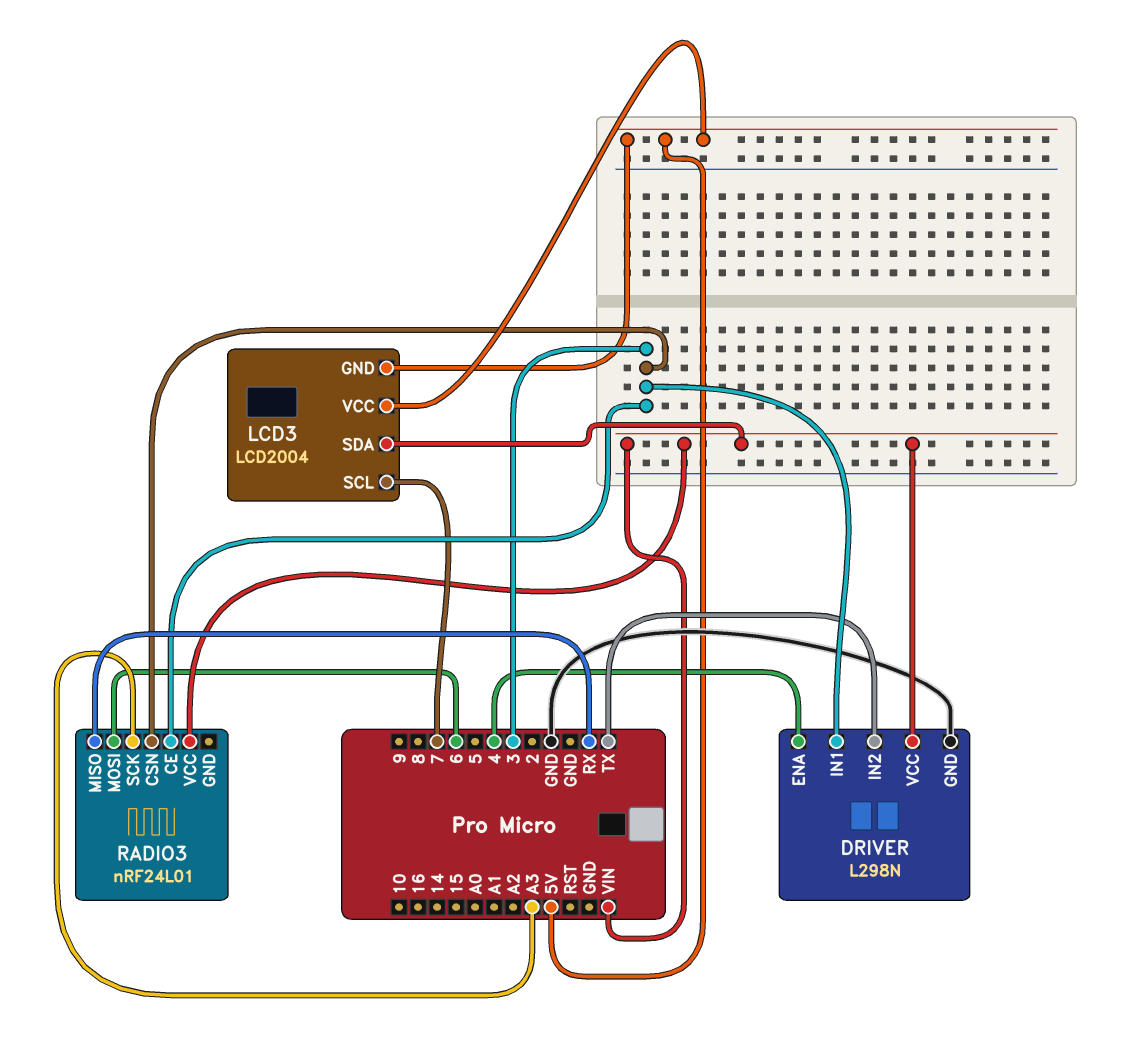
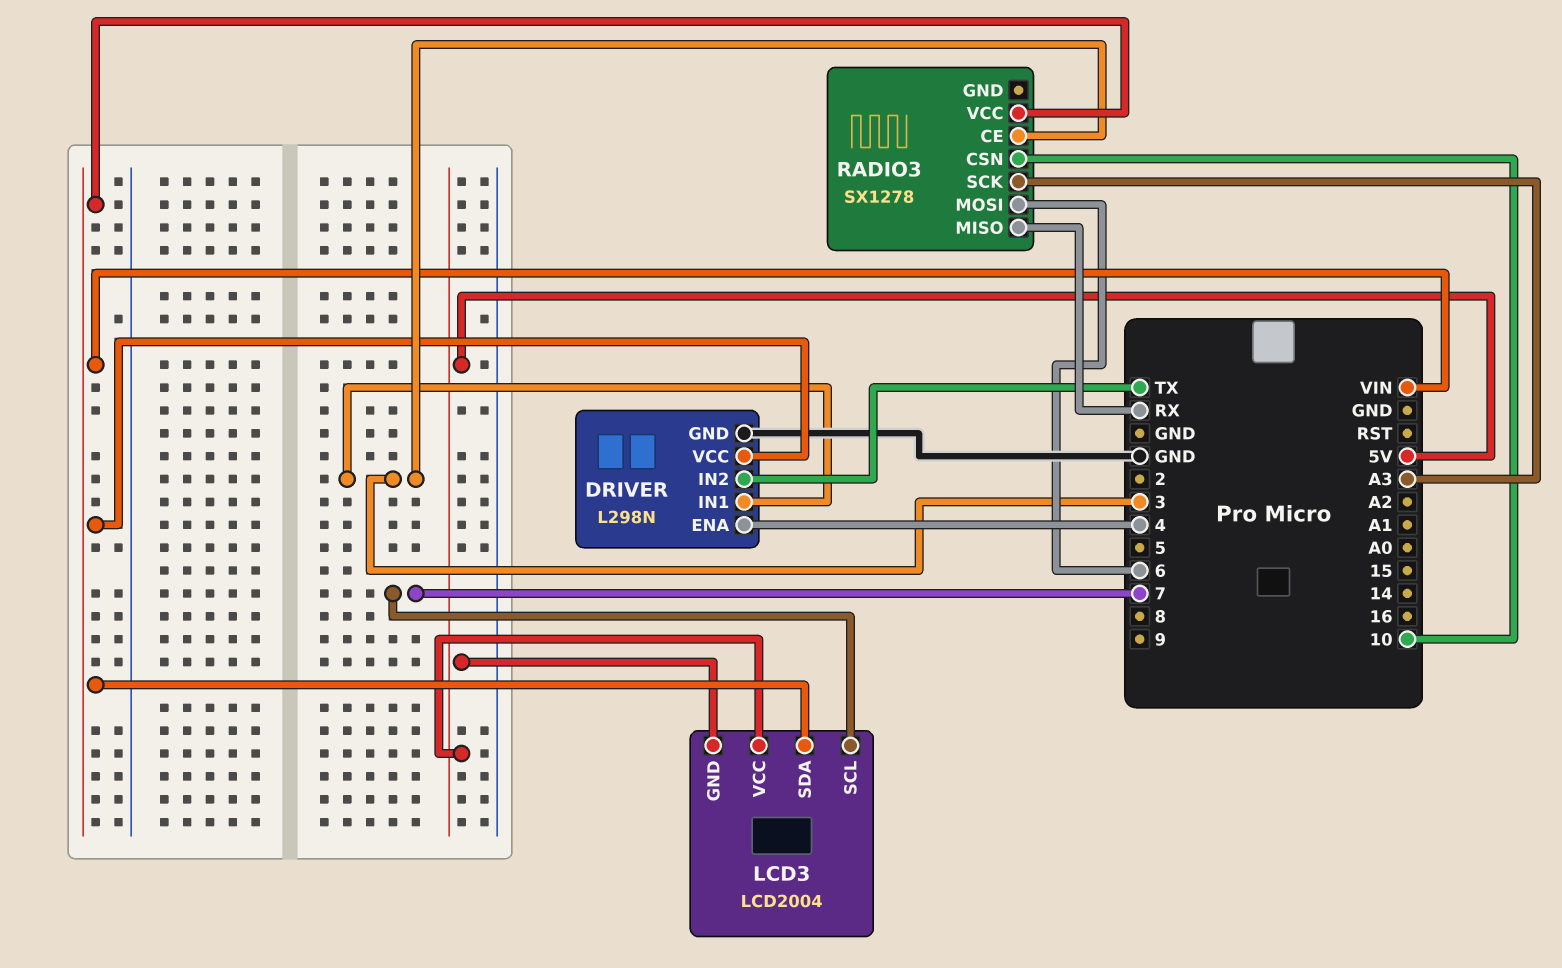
RADIO3: nRF24L01 -> SX1278
RADIO3 pin CSN: 3 -> 10

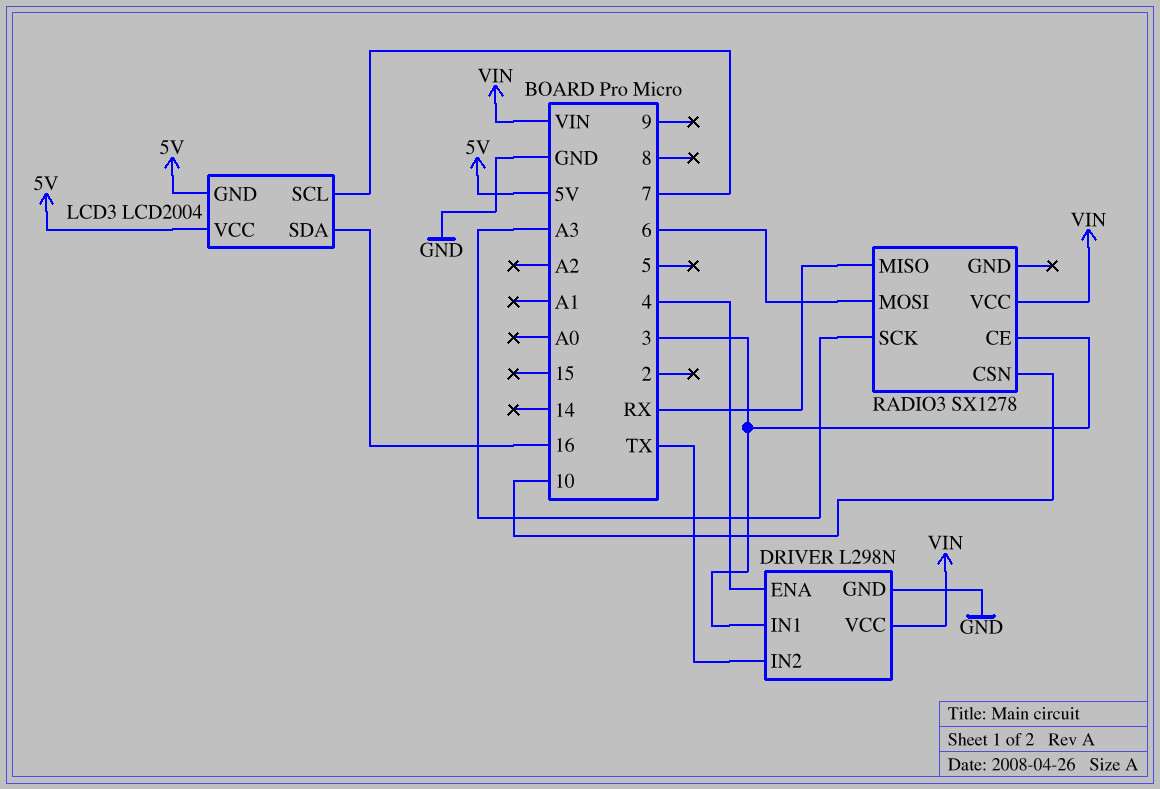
LCD3 pin SDA: VIN -> 16

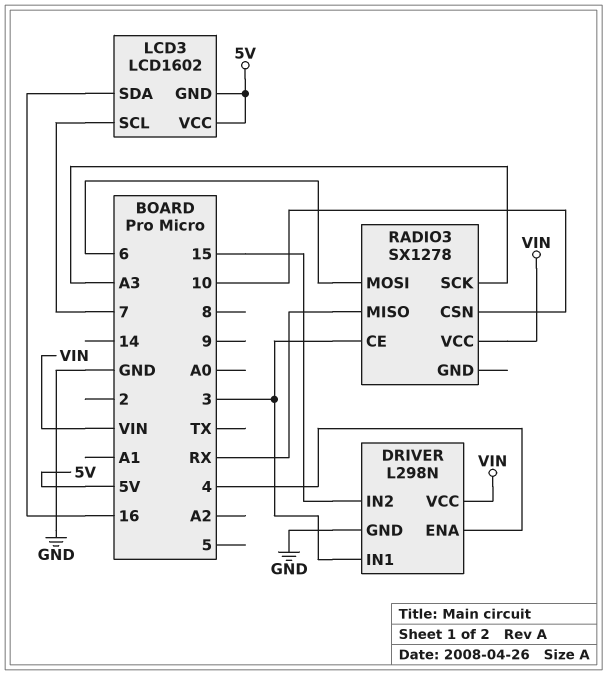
DRIVER pin IN2: TX -> 15
LCD3: LCD2004 -> LCD1602

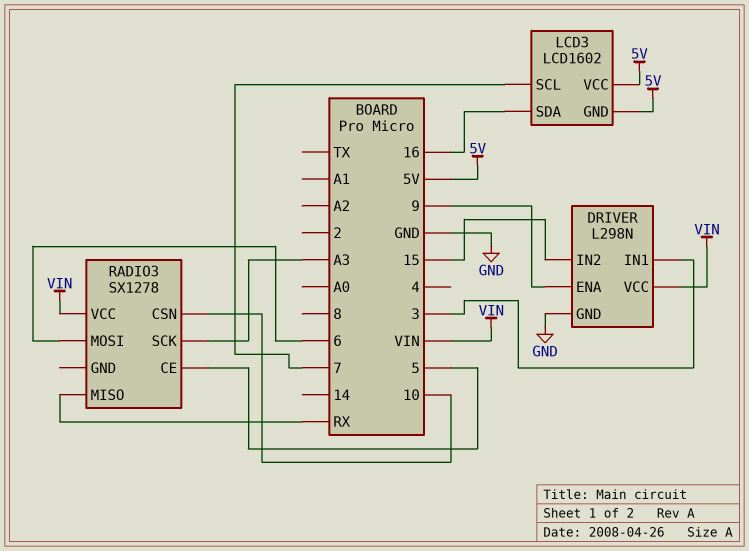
DRIVER pin ENA: 4 -> 9
RADIO3 pin CE: 3 -> 5

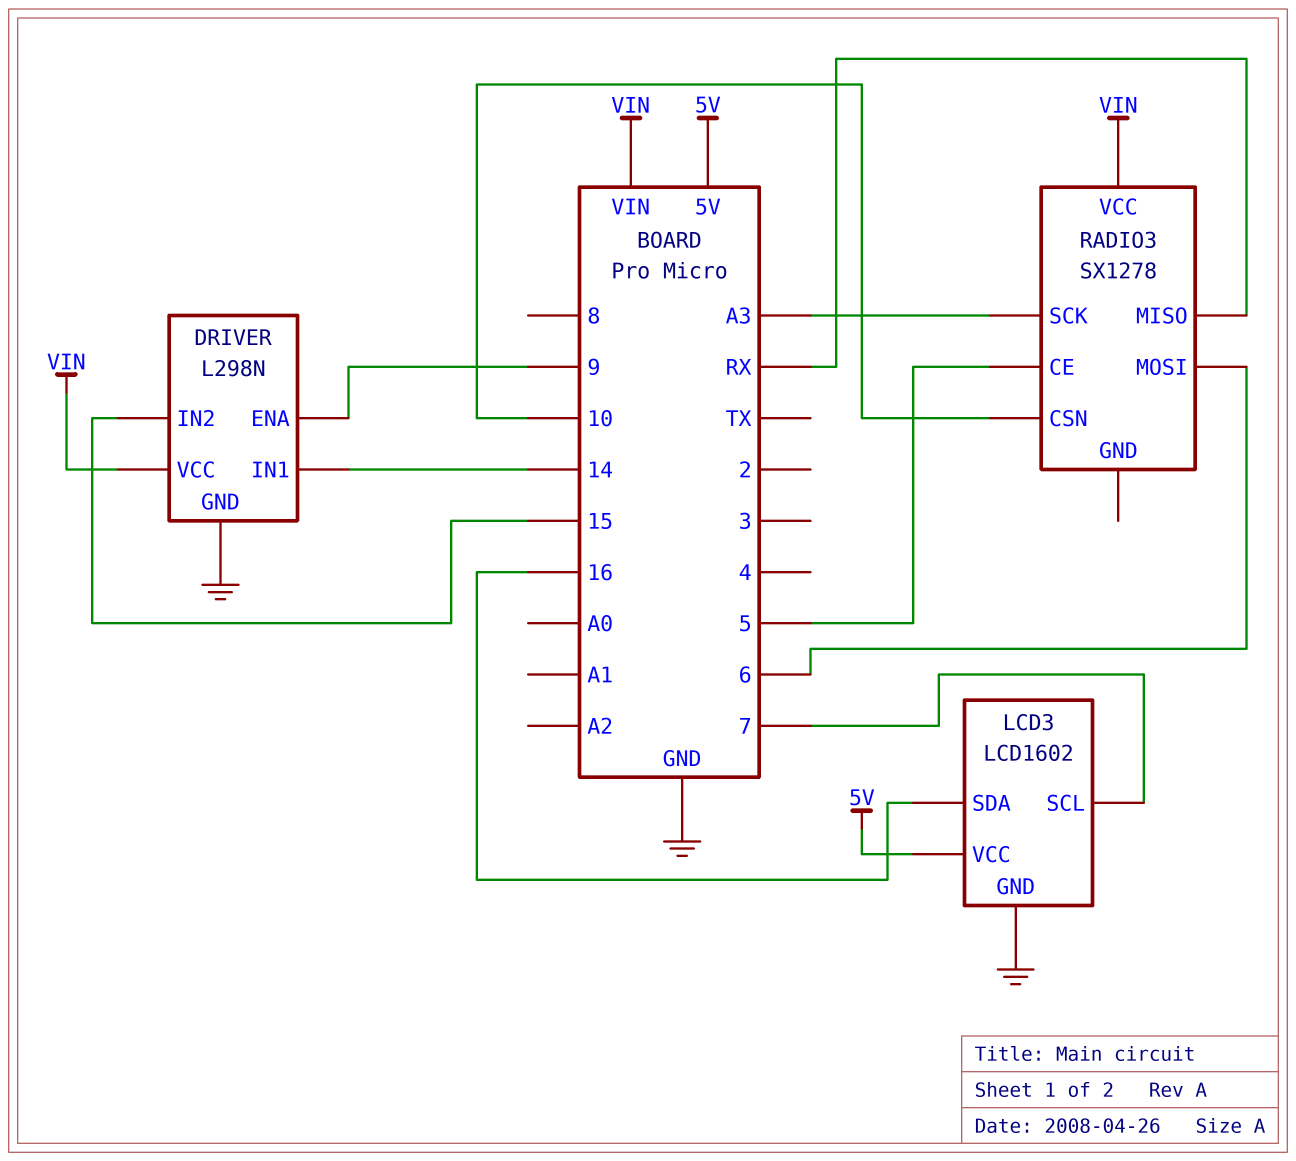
DRIVER pin IN1: 3 -> 14
LCD3 pin GND: 5V -> GND

